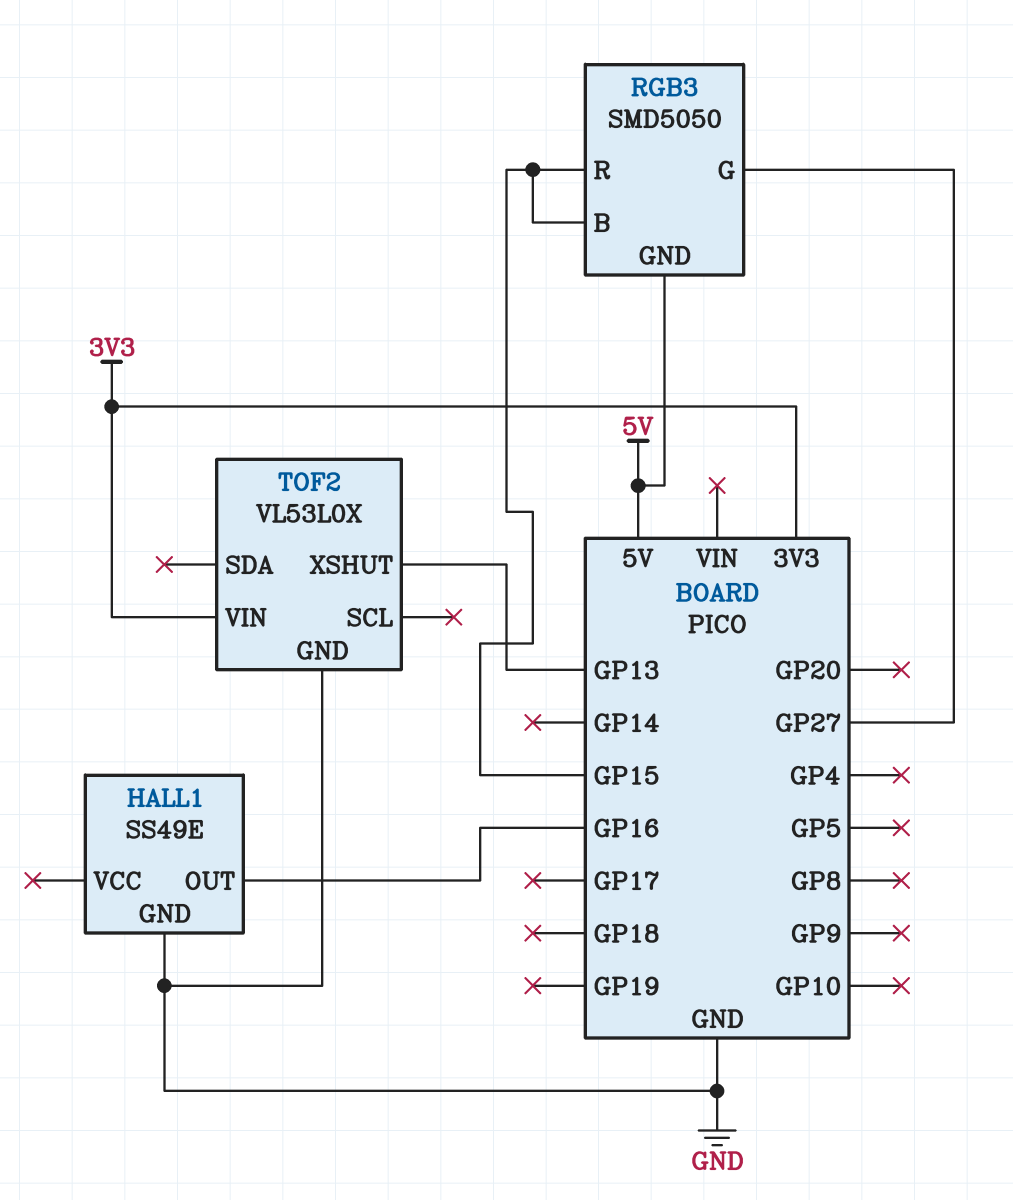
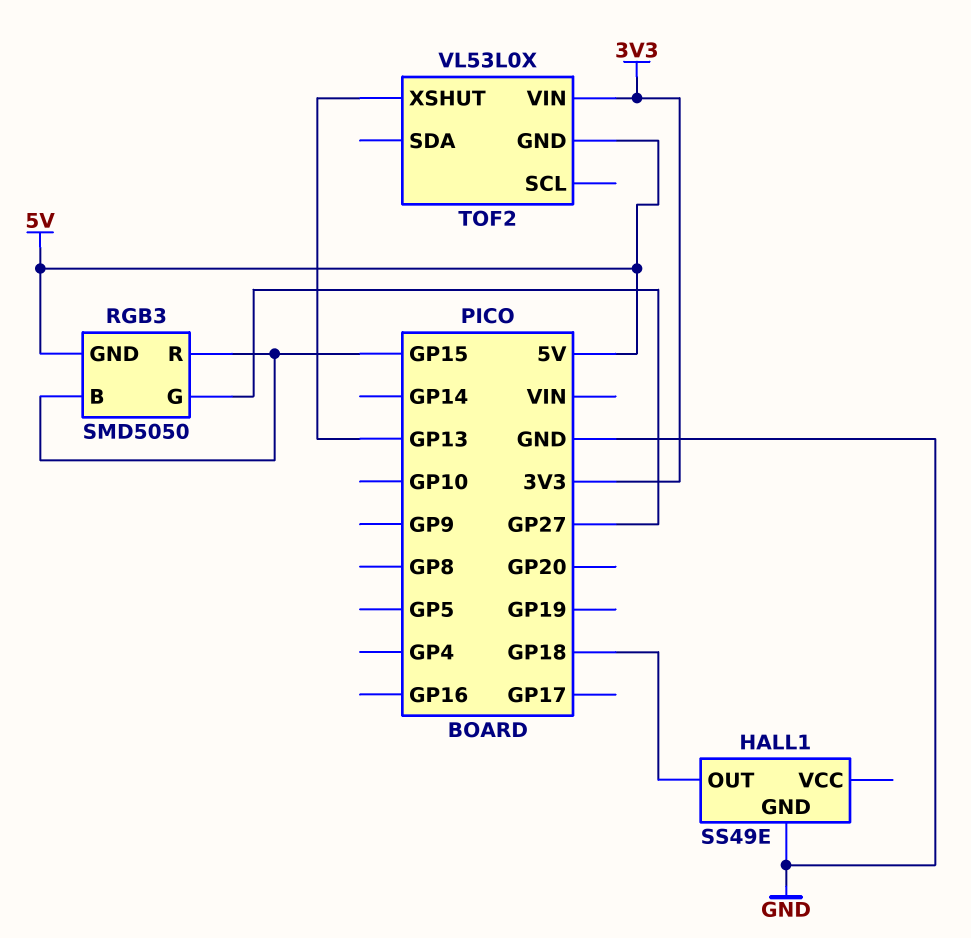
HALL1 pin OUT: GP16 -> GP18
TOF2 pin GND: GND -> 5V

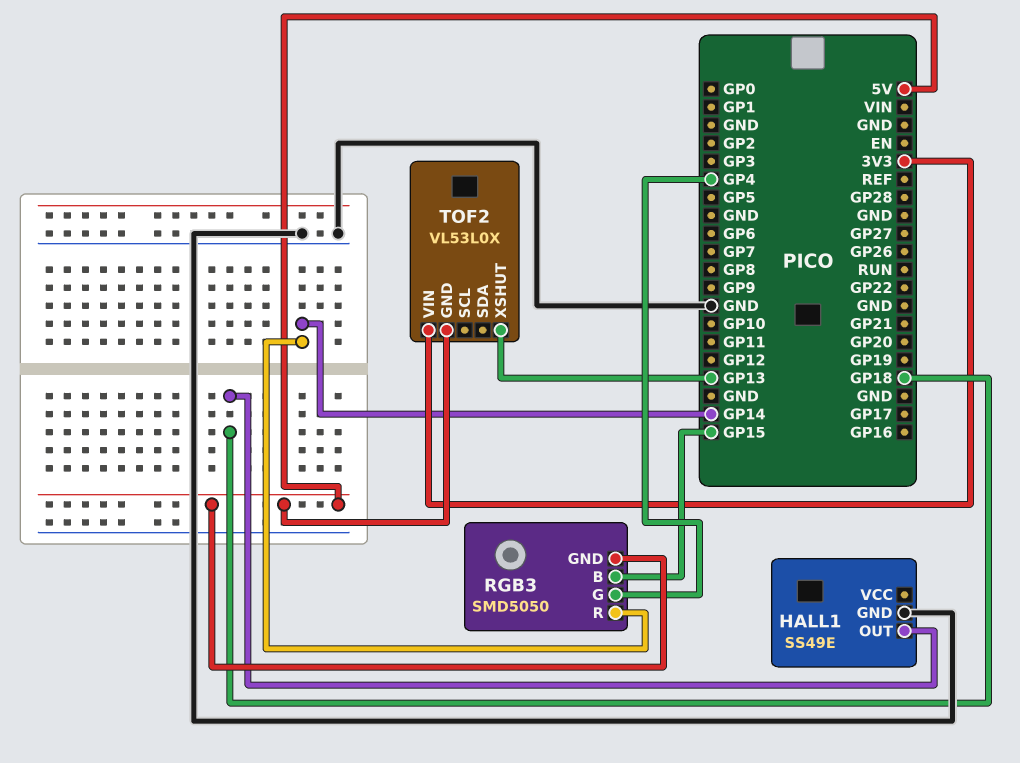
RGB3 pin G: GP27 -> GP4
RGB3 pin R: GP15 -> GP14

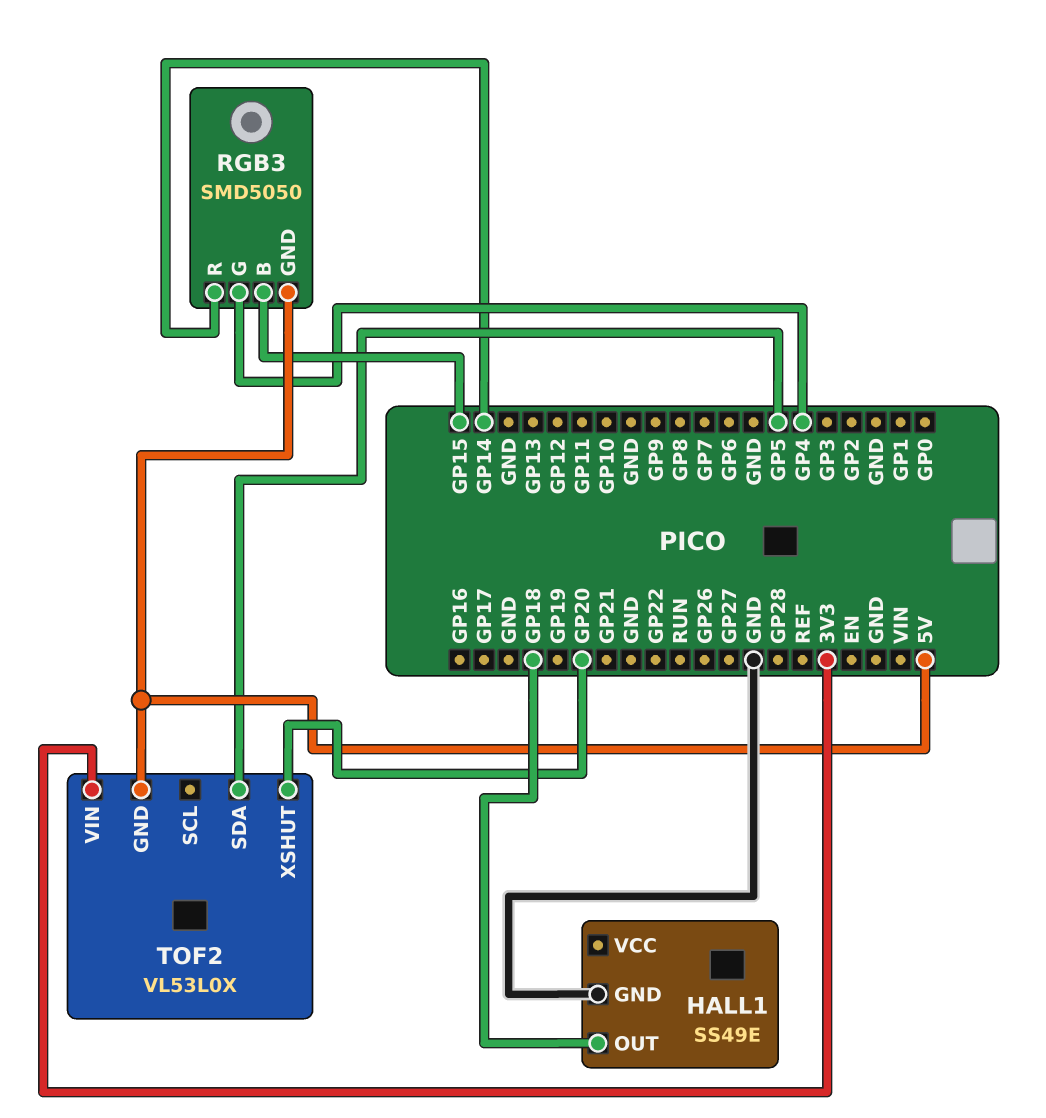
TOF2 pin SDA: none -> GP5
TOF2 pin XSHUT: GP13 -> GP20

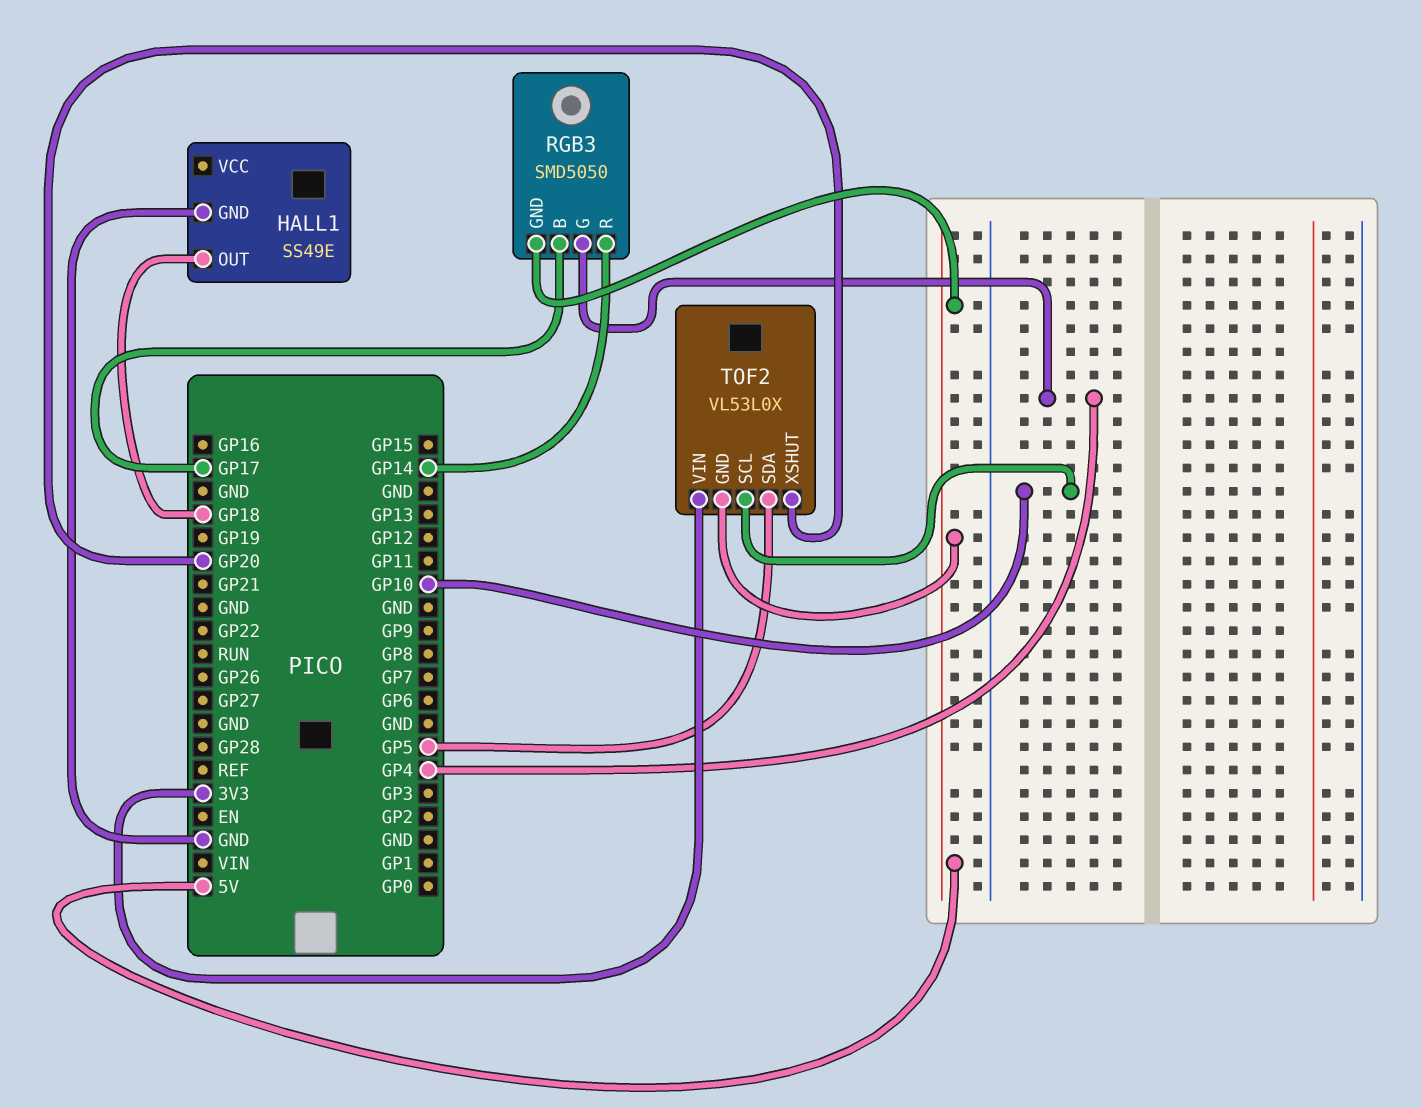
RGB3 pin B: GP15 -> GP17
TOF2 pin SCL: none -> GP10

